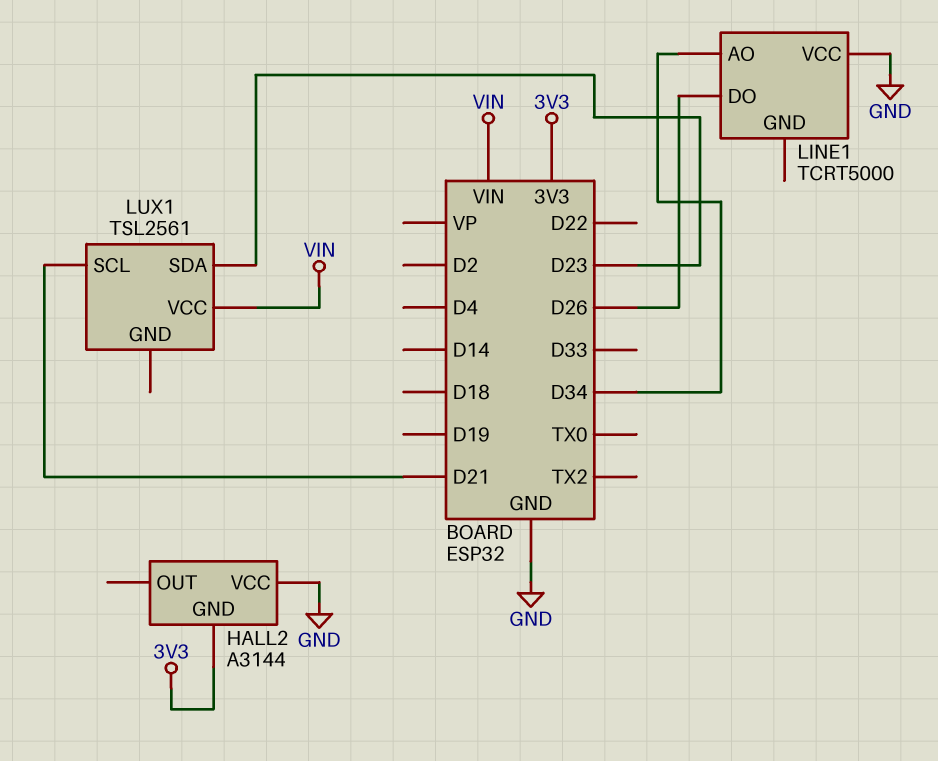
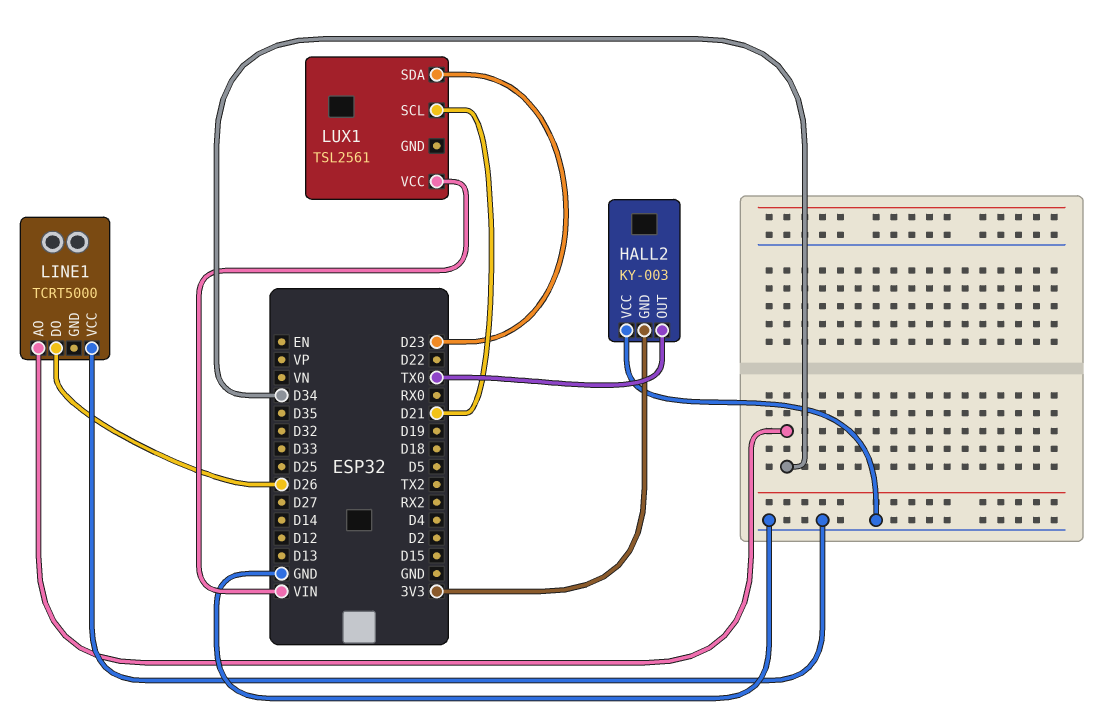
HALL2: A3144 -> KY-003
HALL2 pin OUT: none -> TX0

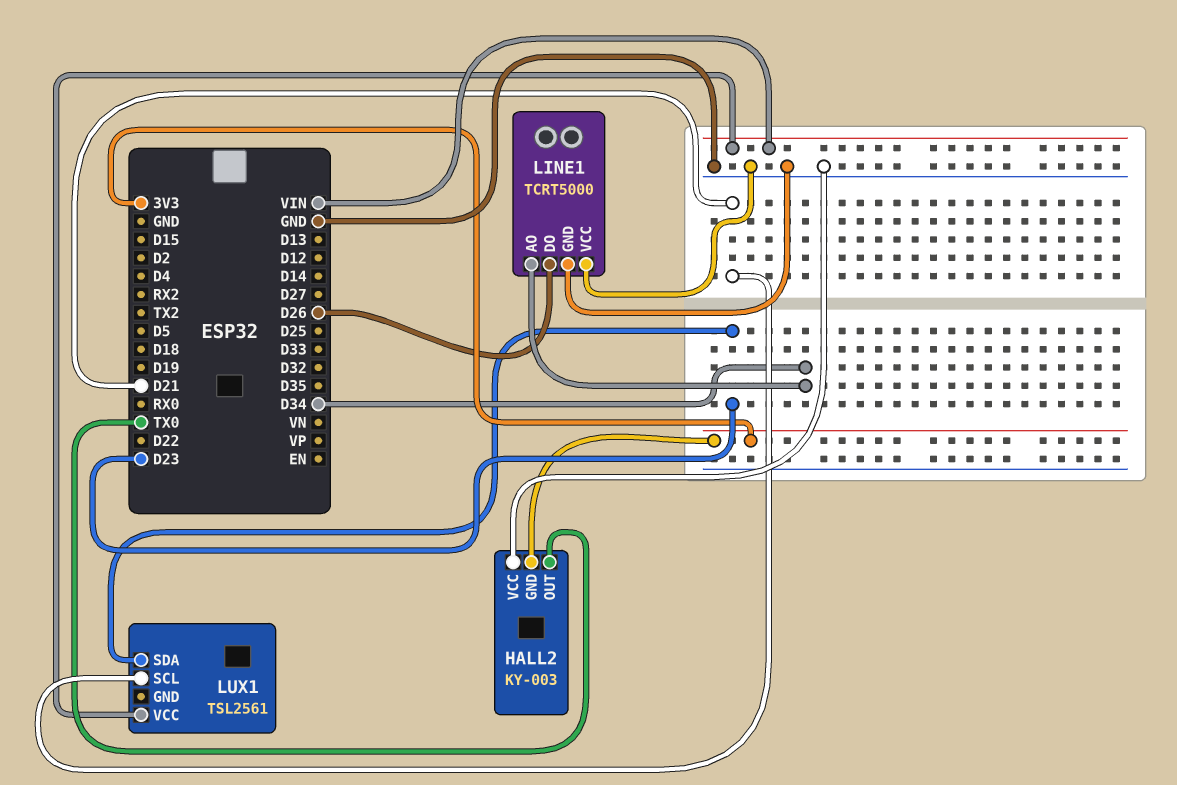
LINE1 pin GND: none -> GND

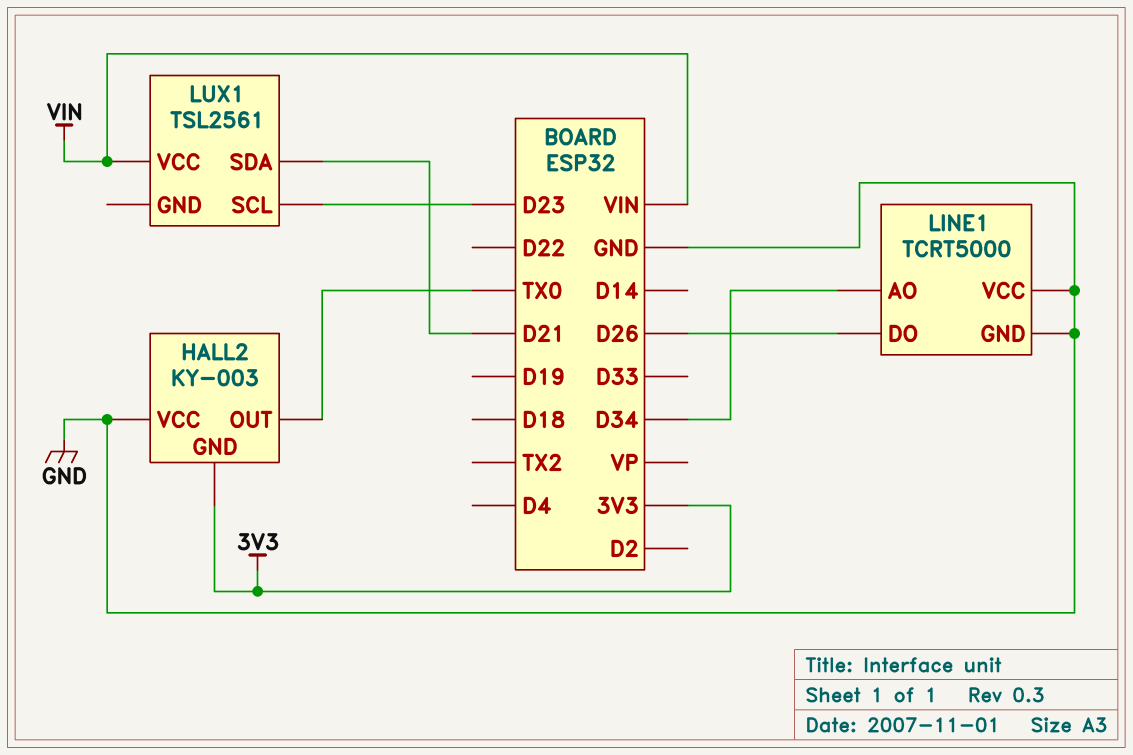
LUX1 pin SCL: D21 -> D23
LUX1 pin SDA: D23 -> D21

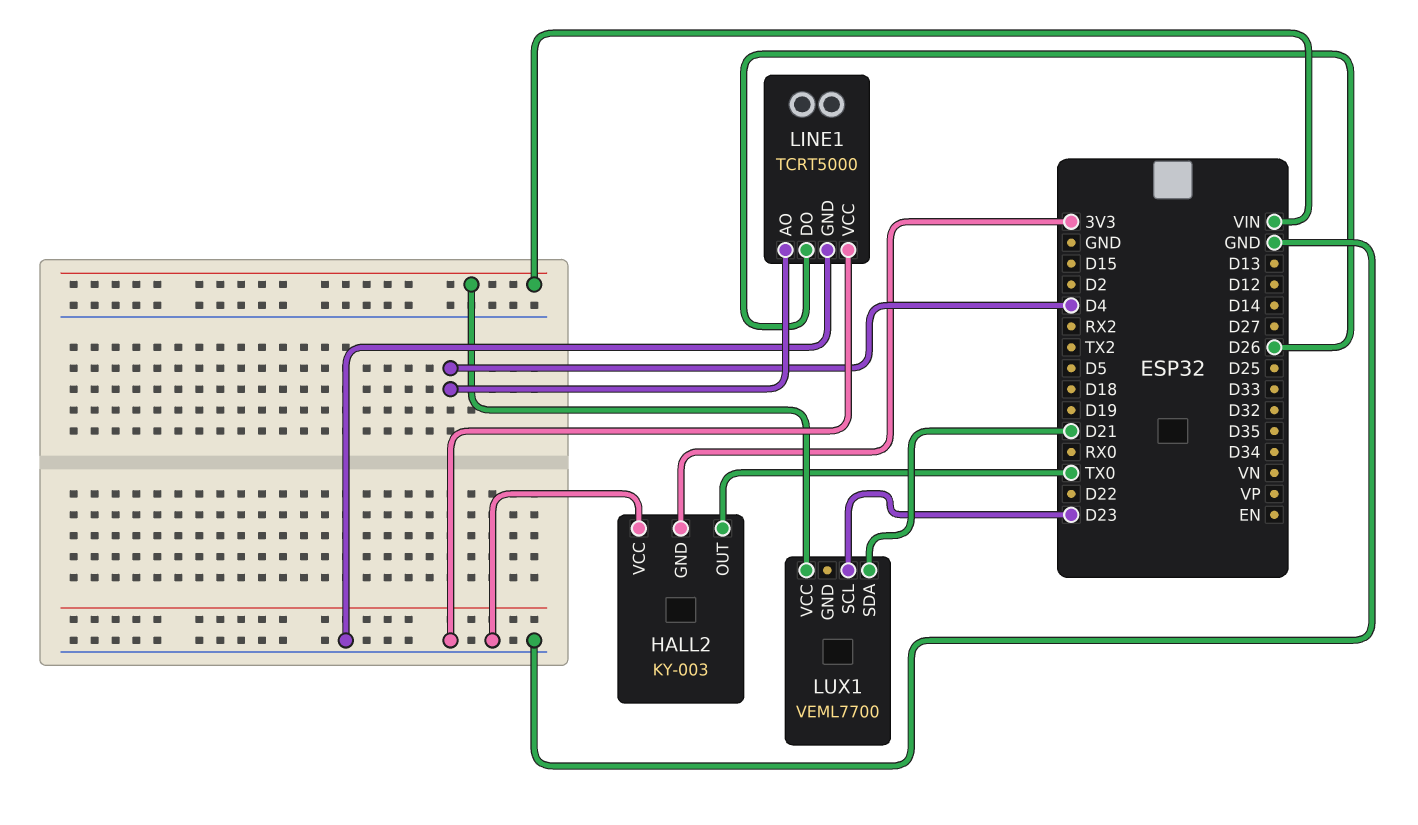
LINE1 pin AO: D34 -> D4
LUX1: TSL2561 -> VEML7700

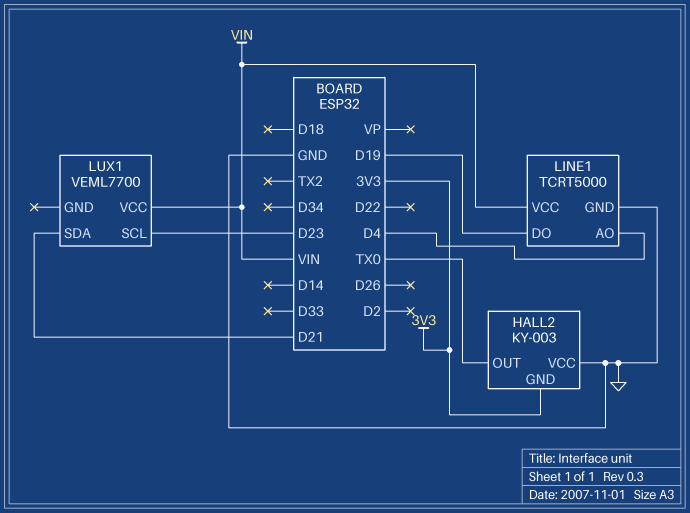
LINE1 pin DO: D26 -> D19
LINE1 pin VCC: GND -> VIN

